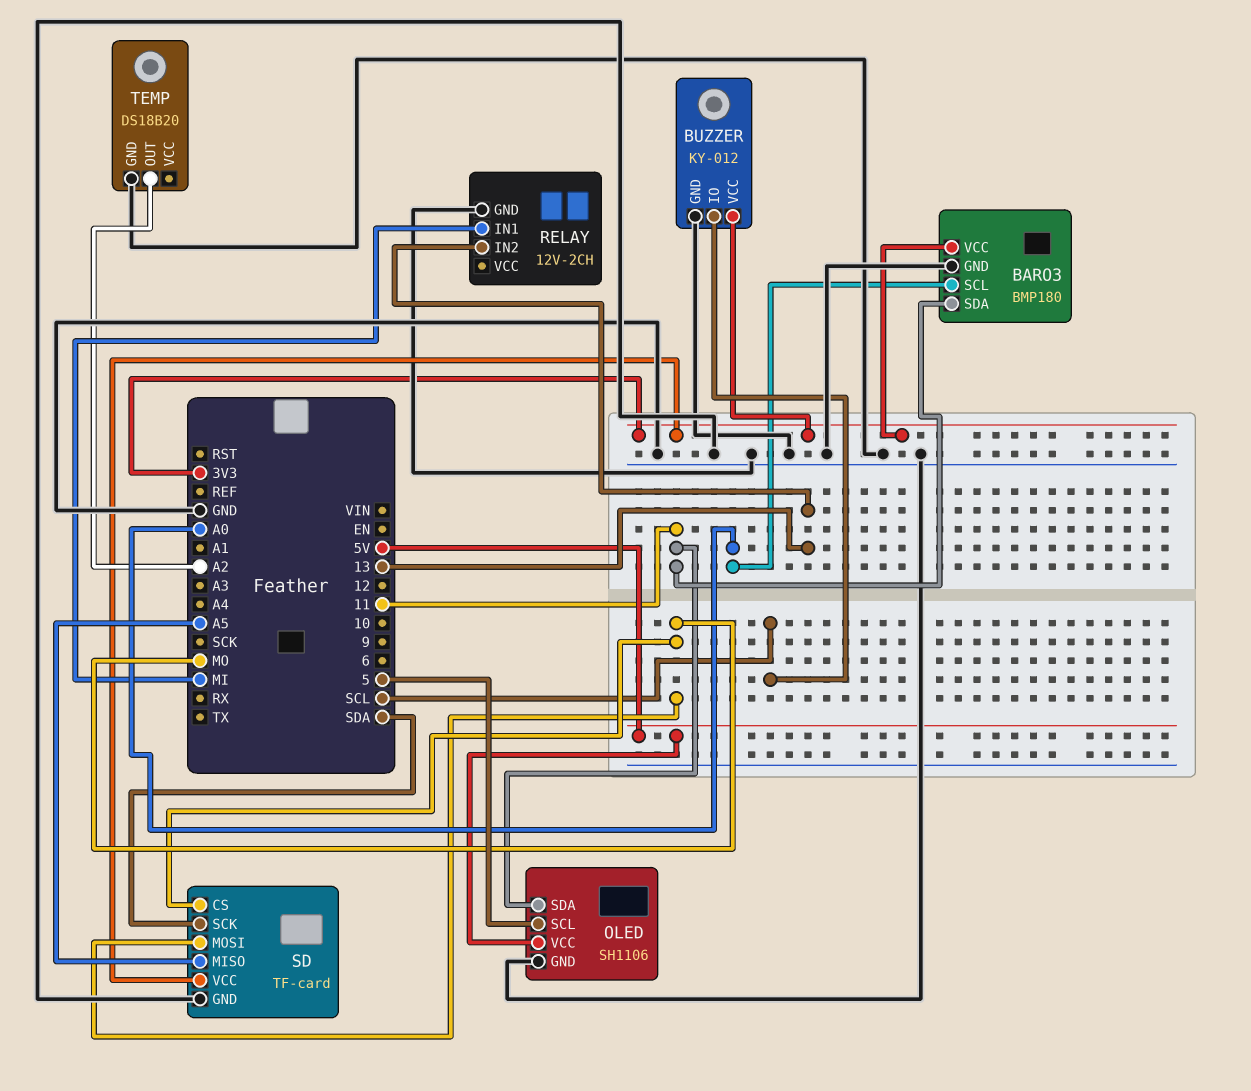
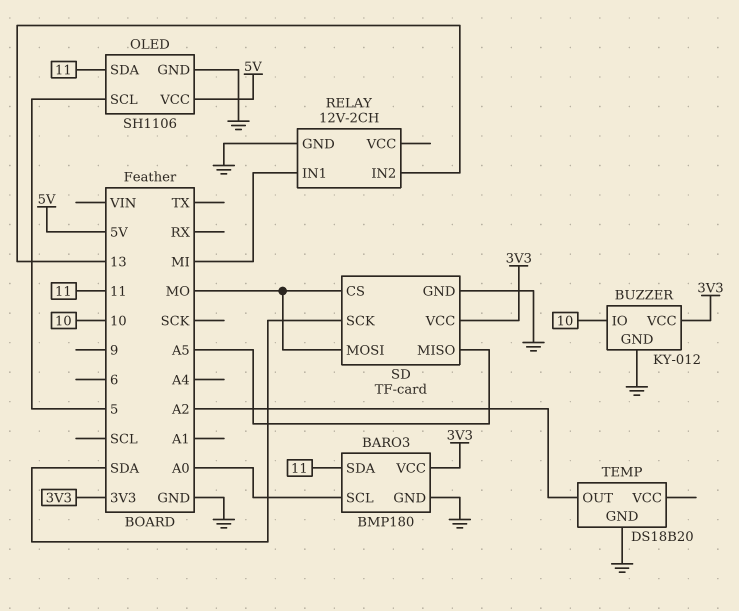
BUZZER pin IO: SCL -> 10

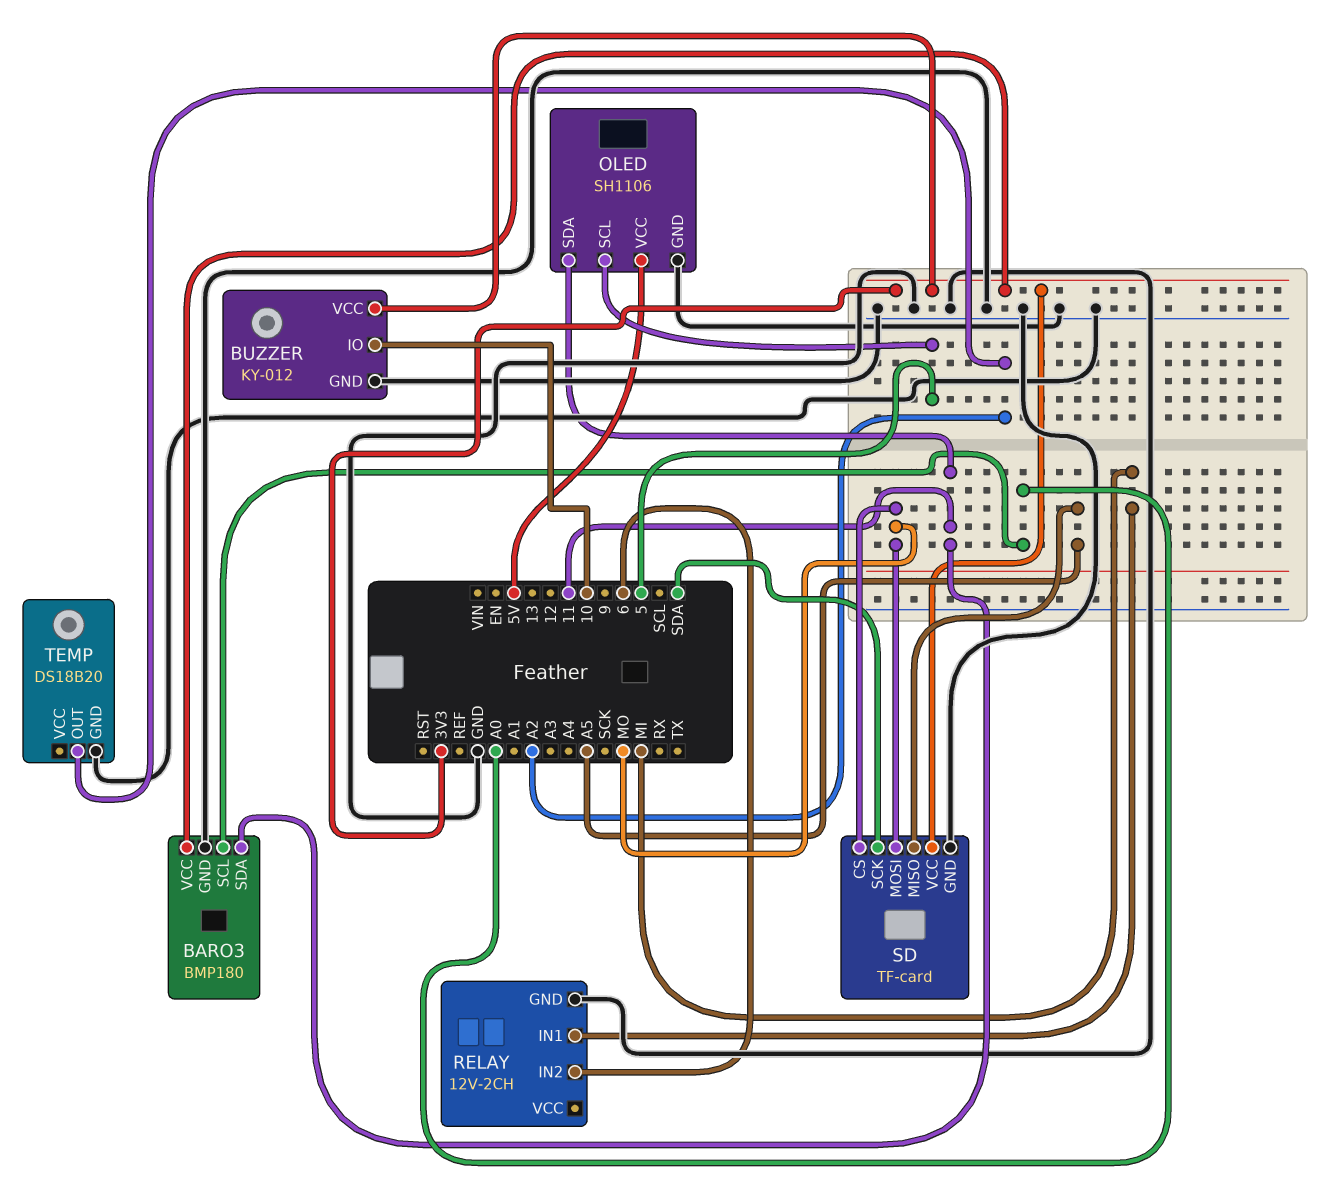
RELAY pin IN2: 13 -> 6

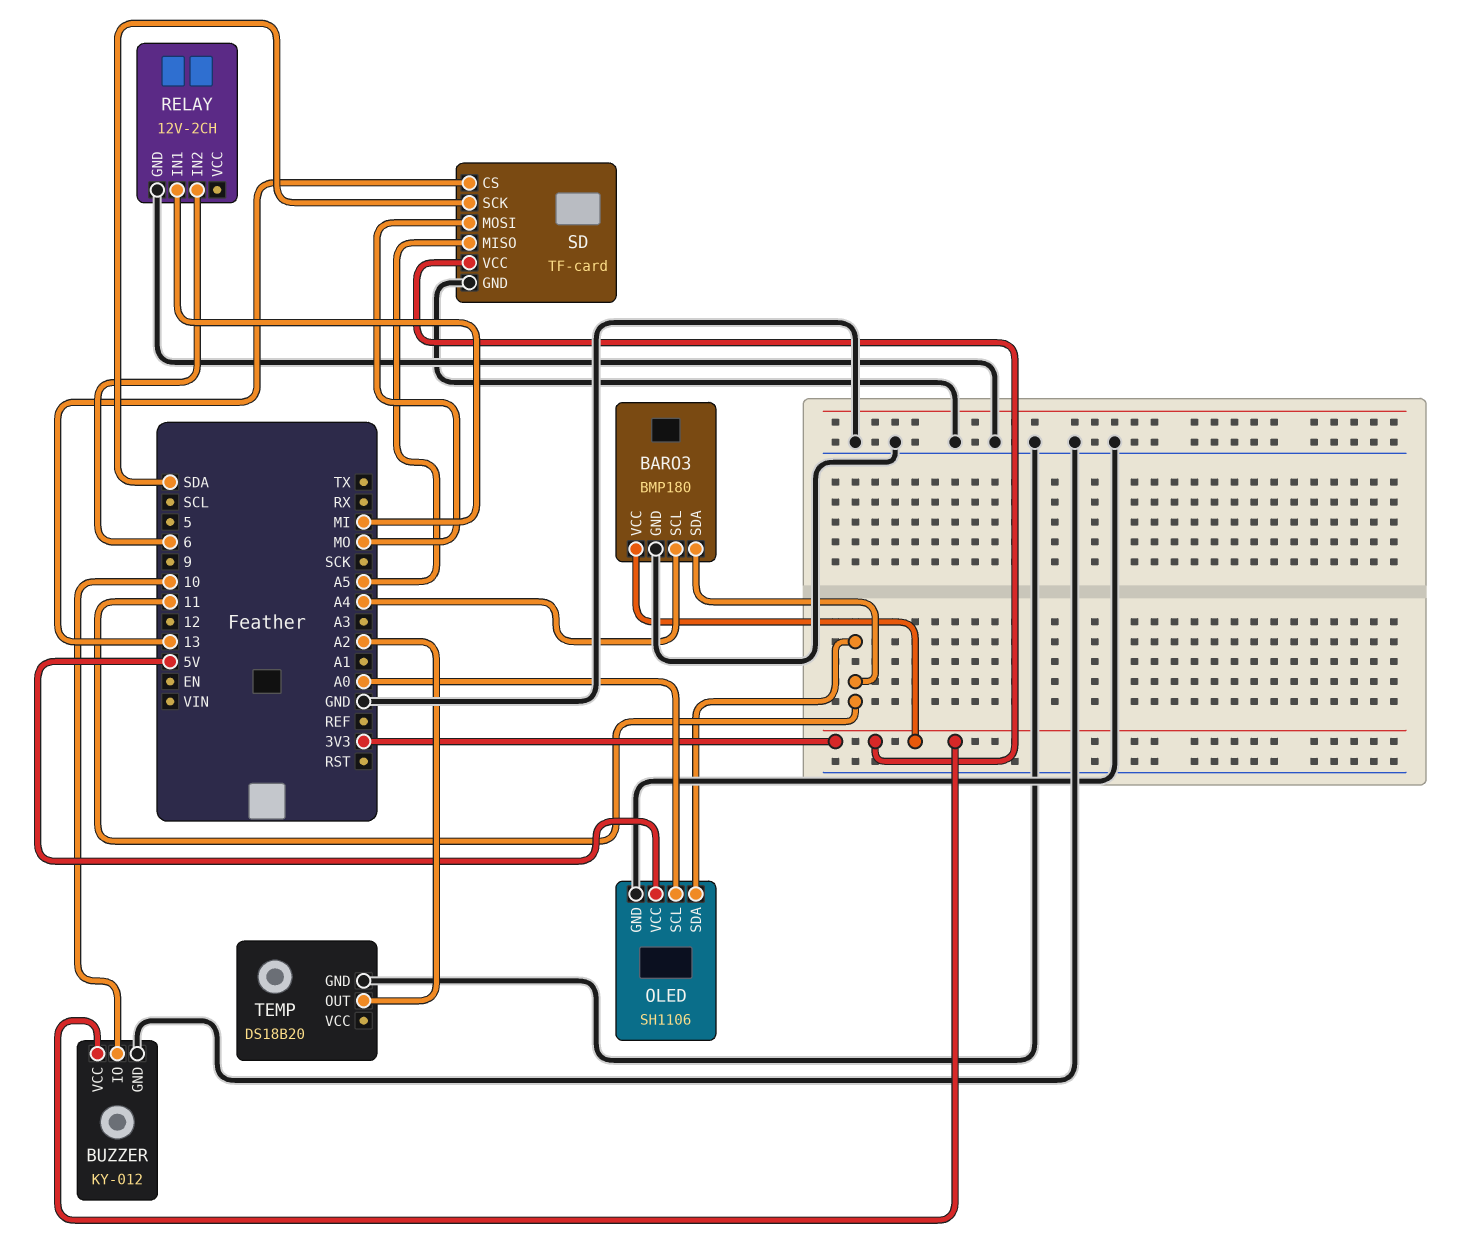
BARO3 pin SCL: A0 -> A4
OLED pin SCL: 5 -> A0
SD pin CS: MO -> 13

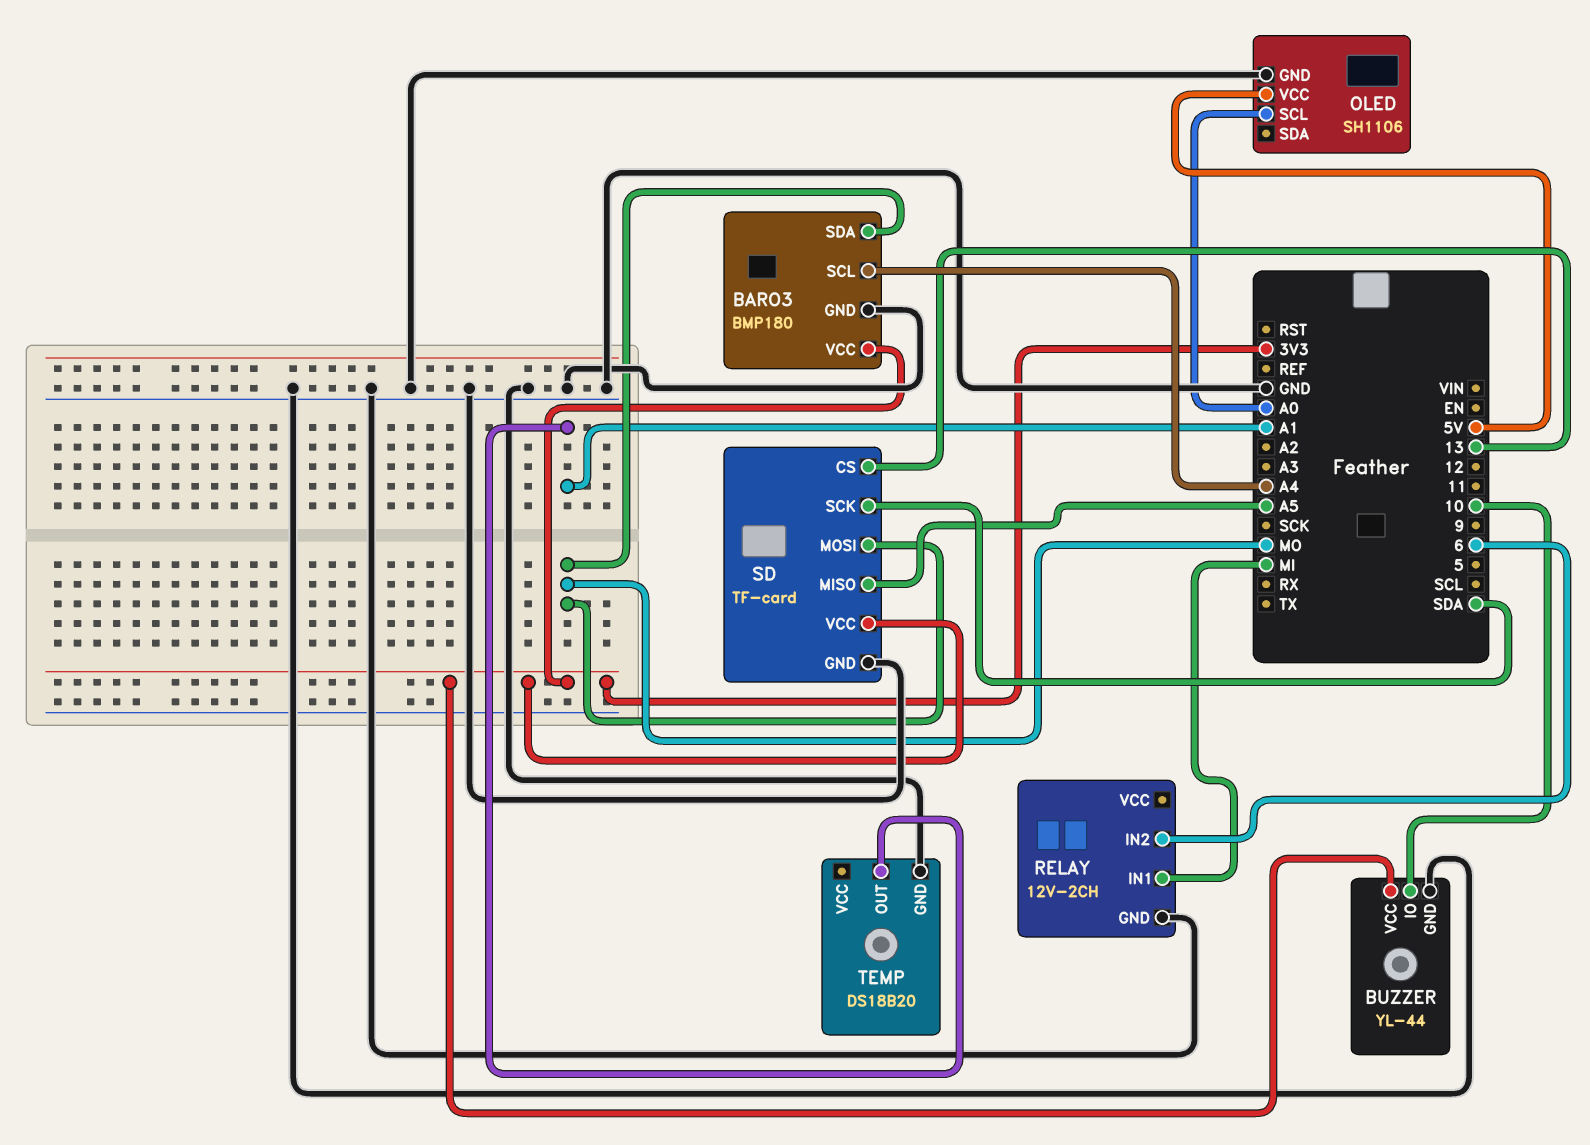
BARO3 pin SDA: 11 -> MO
BUZZER: KY-012 -> YL-44
OLED pin SDA: 11 -> none
TEMP pin OUT: A2 -> A1

